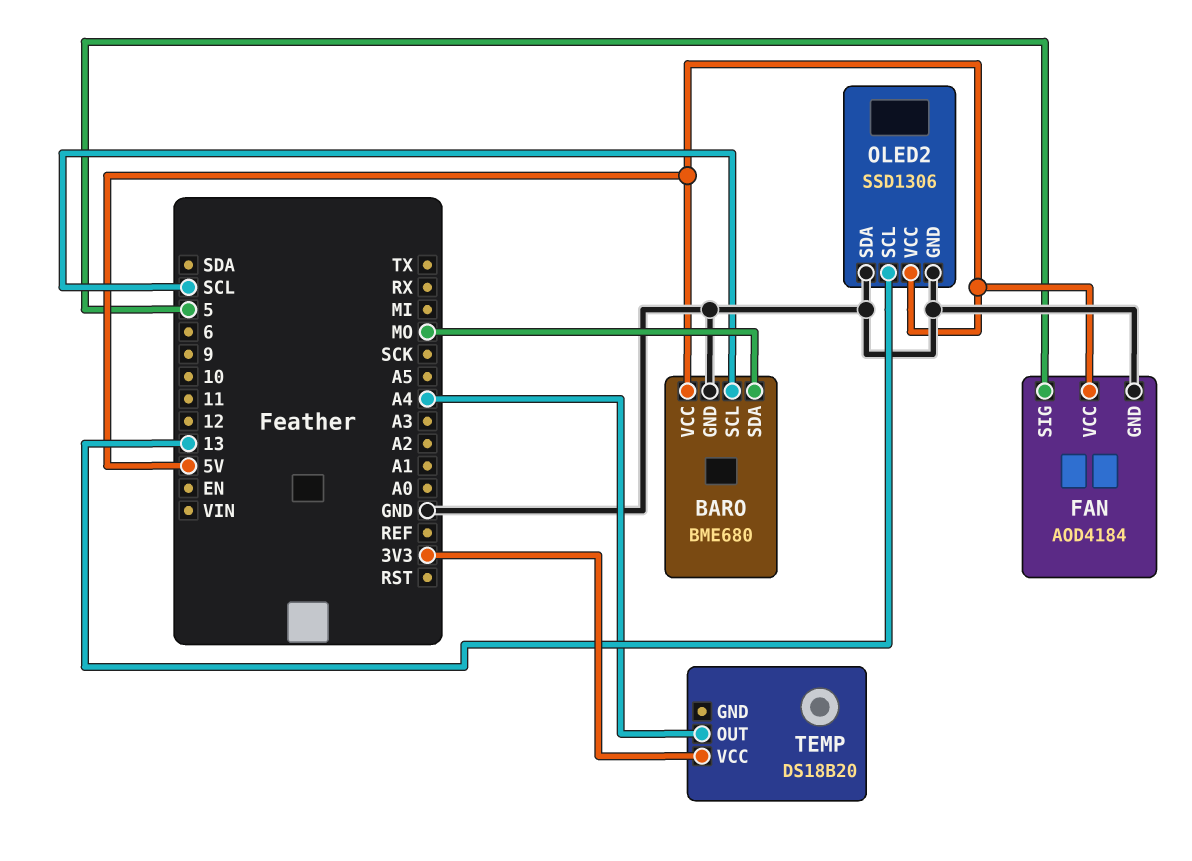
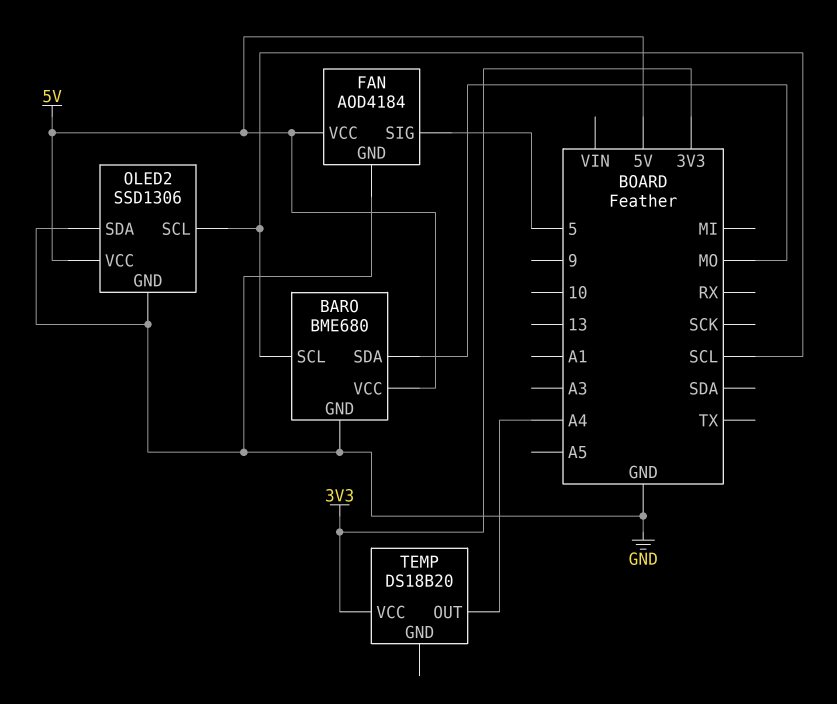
OLED2 pin SCL: 13 -> SCL

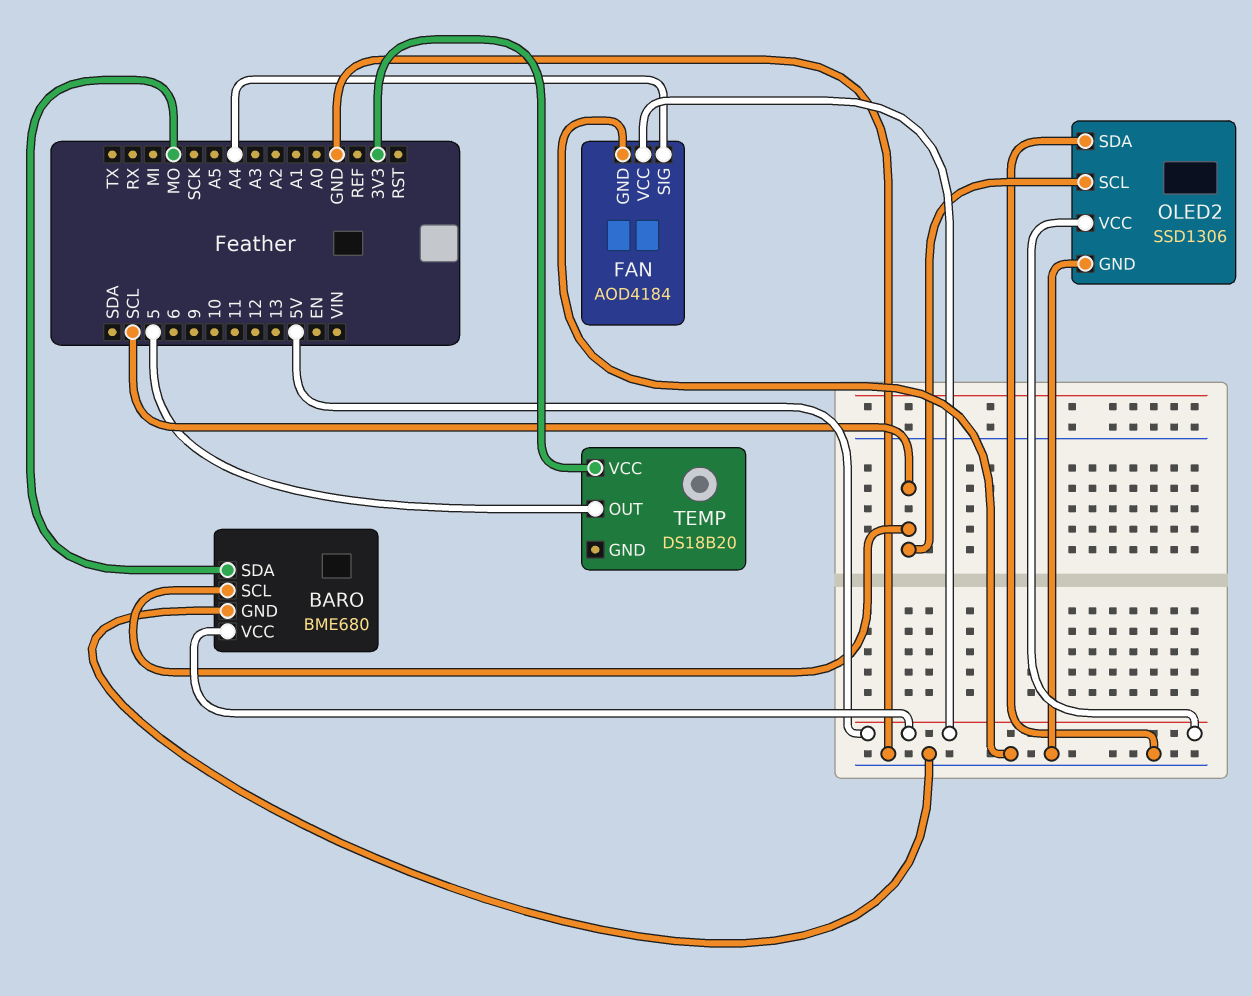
FAN pin SIG: 5 -> A4
TEMP pin OUT: A4 -> 5

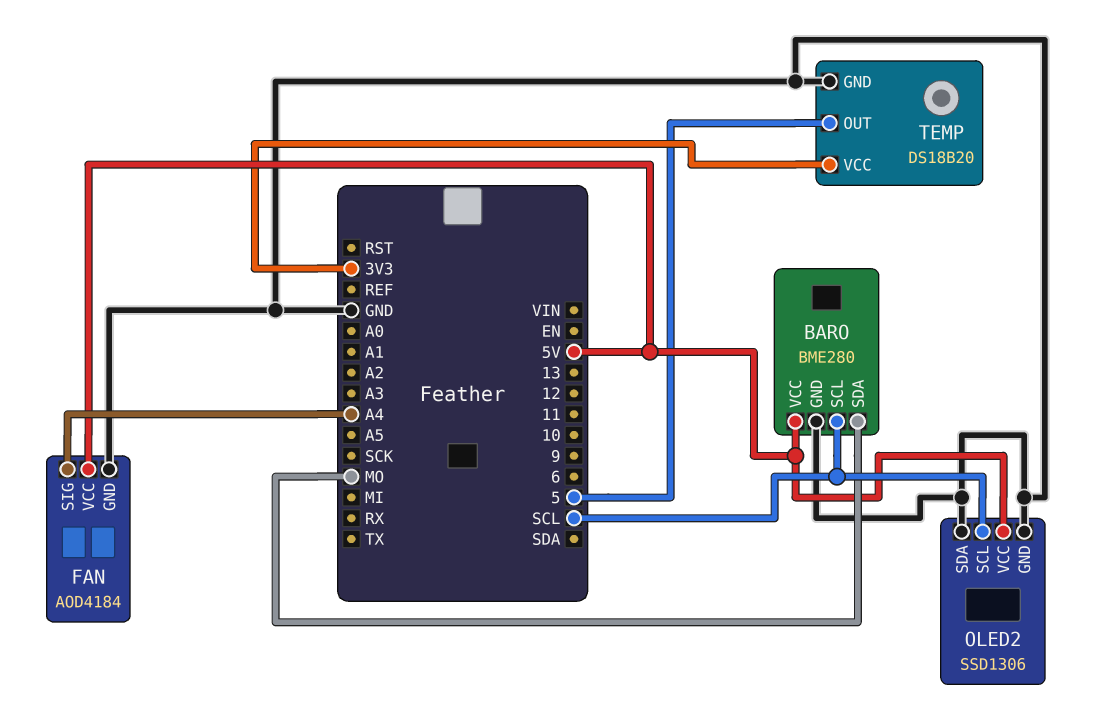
BARO: BME680 -> BME280
TEMP pin GND: none -> GND

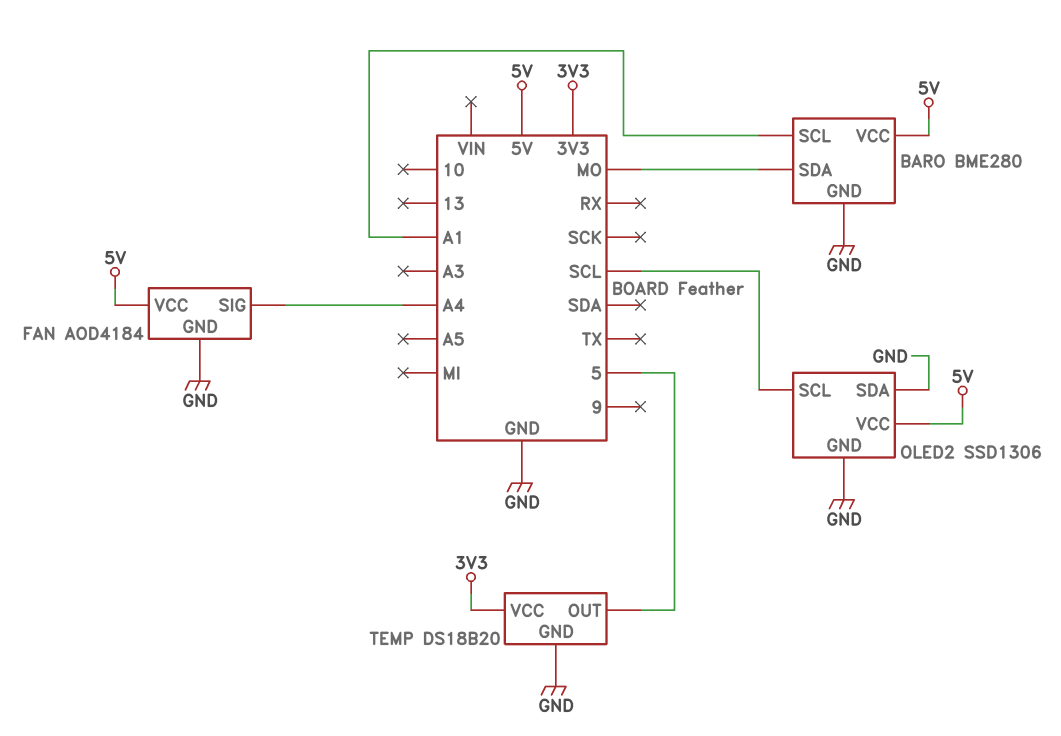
BARO pin SCL: SCL -> A1

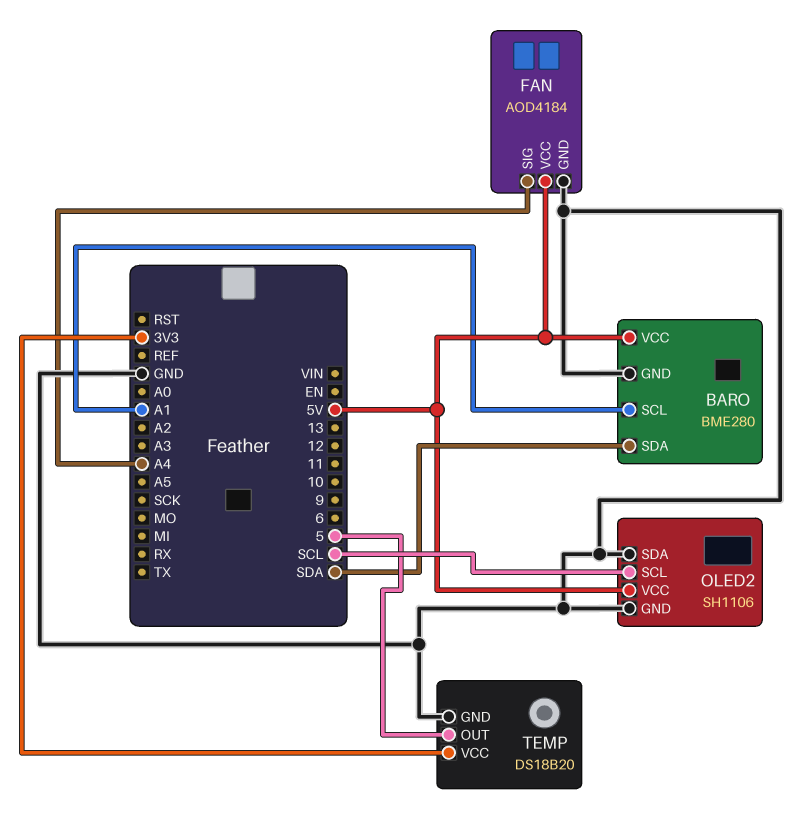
BARO pin SDA: MO -> SDA
OLED2: SSD1306 -> SH1106

